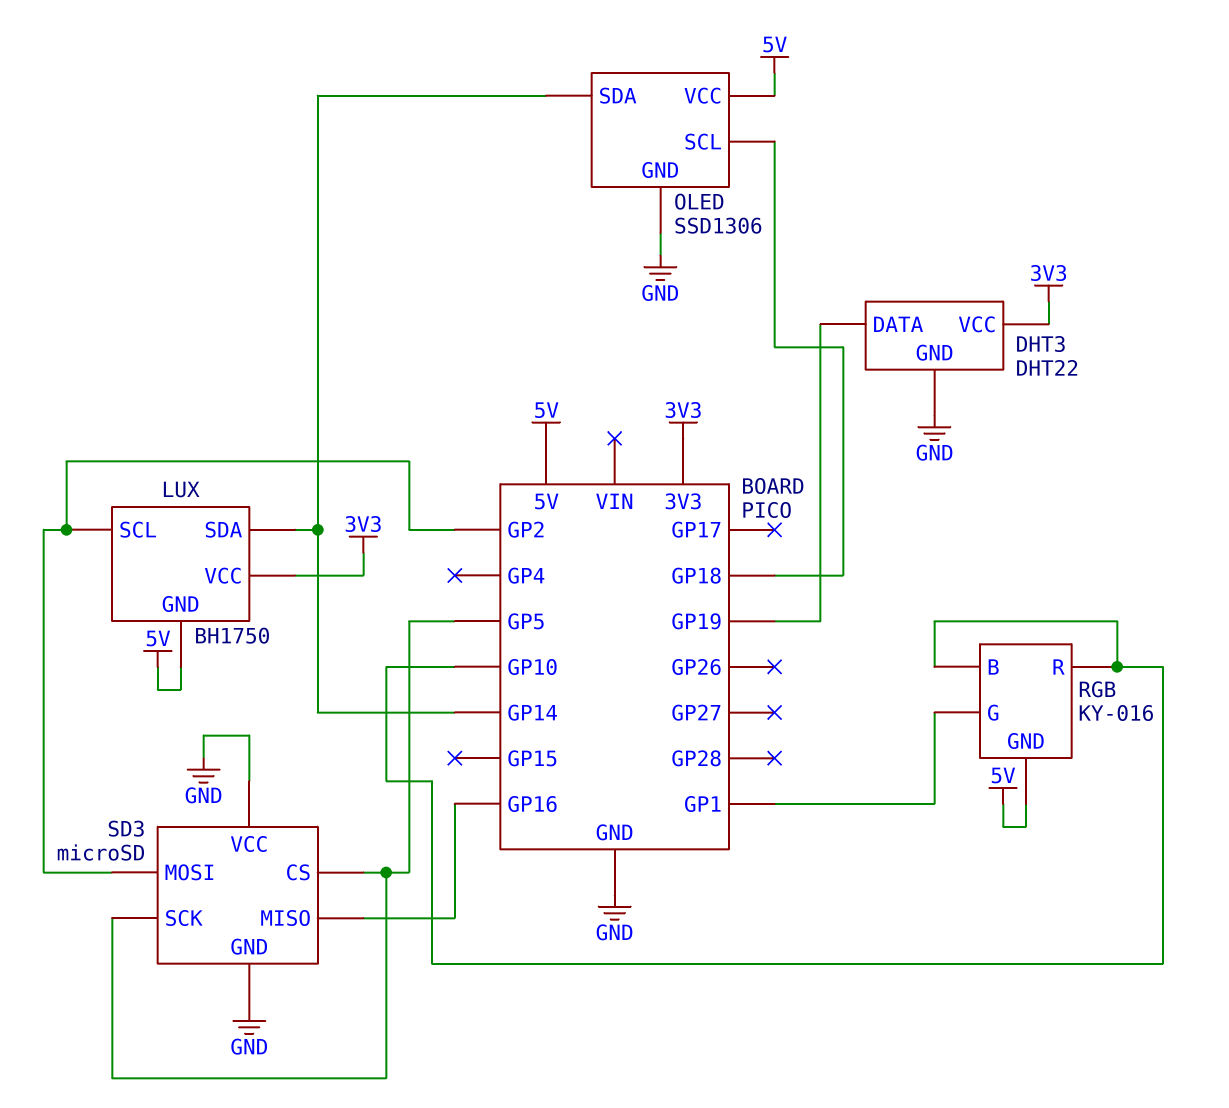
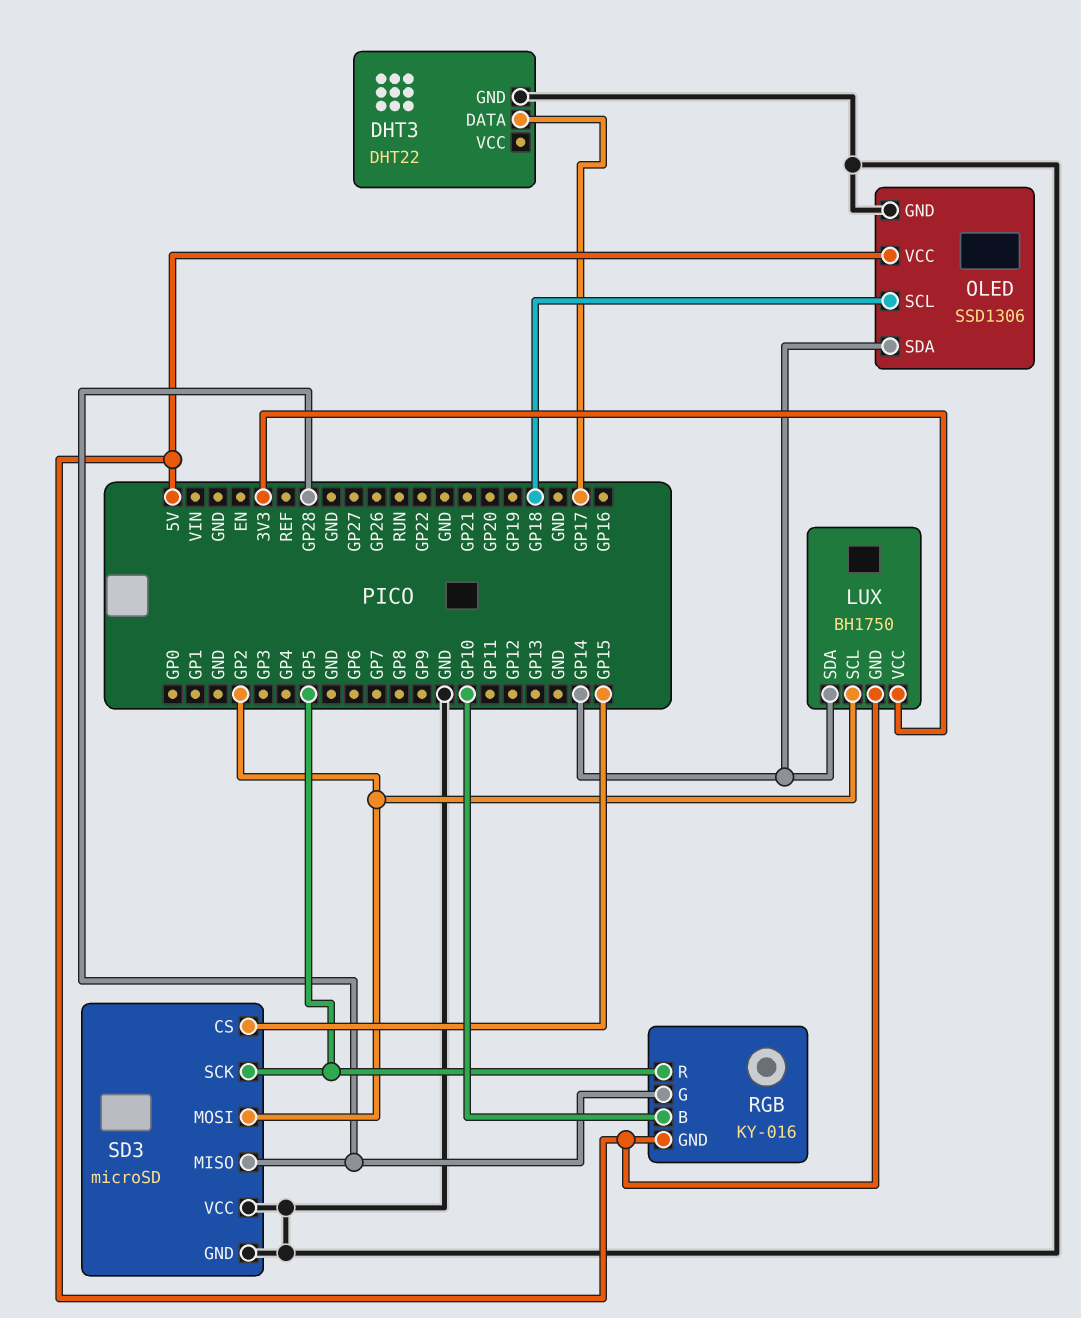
DHT3 pin DATA: GP19 -> GP17
DHT3 pin VCC: 3V3 -> none
RGB pin G: GP1 -> GP28
RGB pin R: GP10 -> GP5
SD3 pin CS: GP5 -> GP15
SD3 pin MISO: GP16 -> GP28

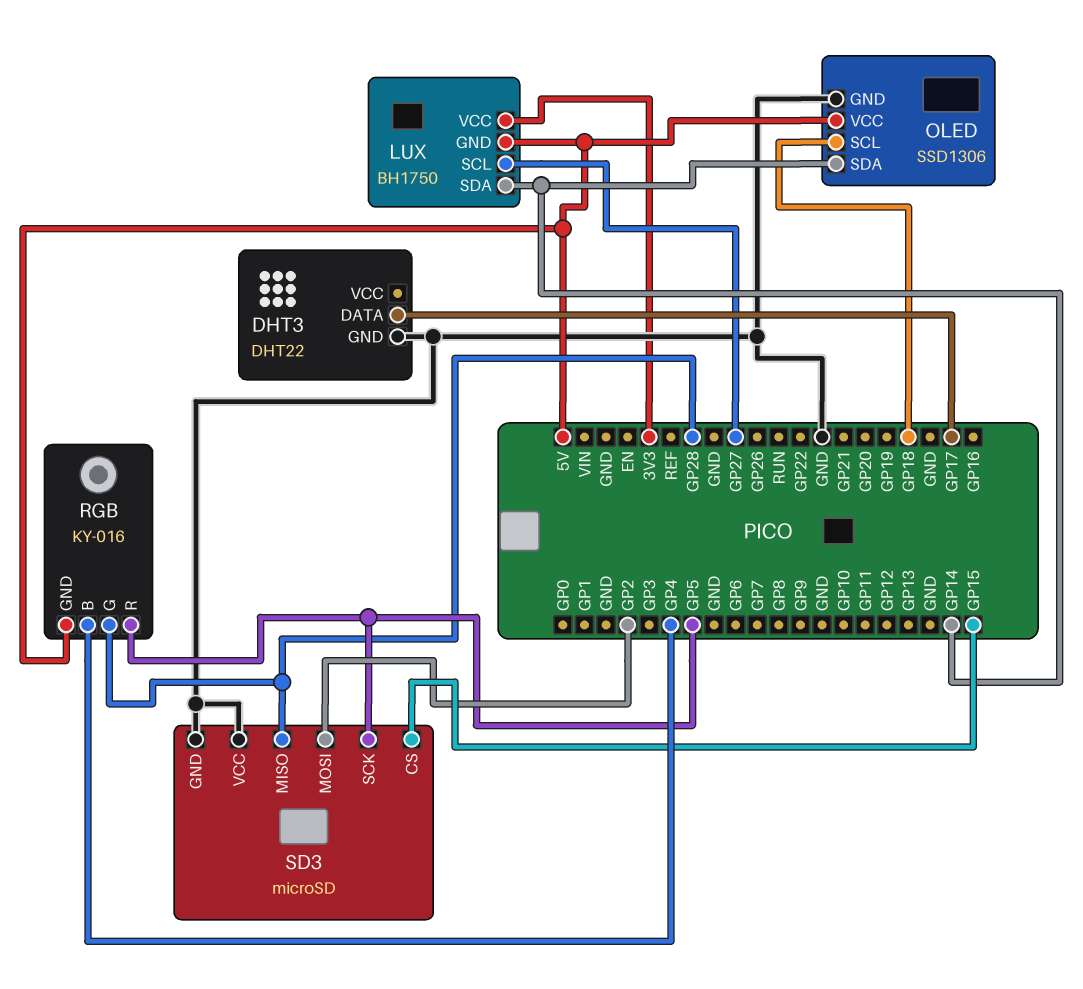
LUX pin SCL: GP2 -> GP27
RGB pin B: GP10 -> GP4

